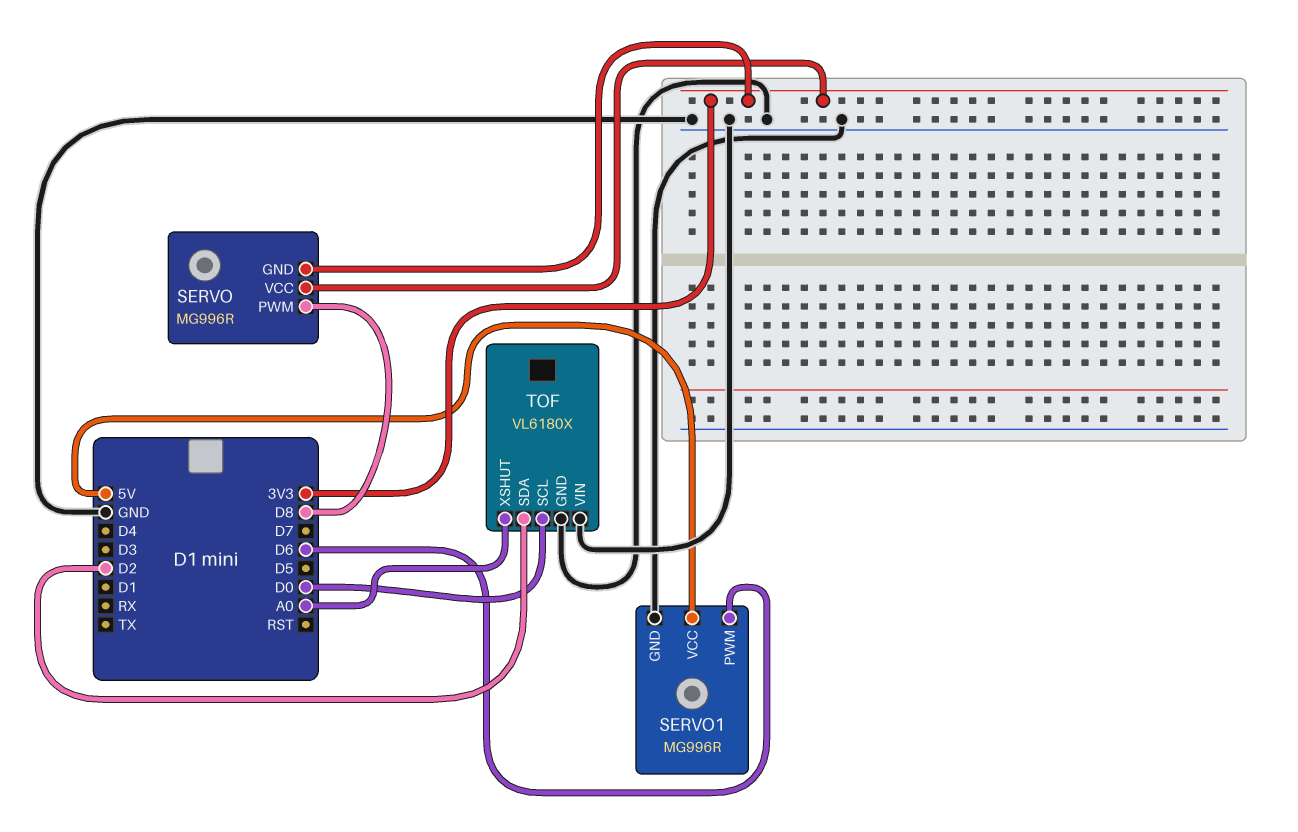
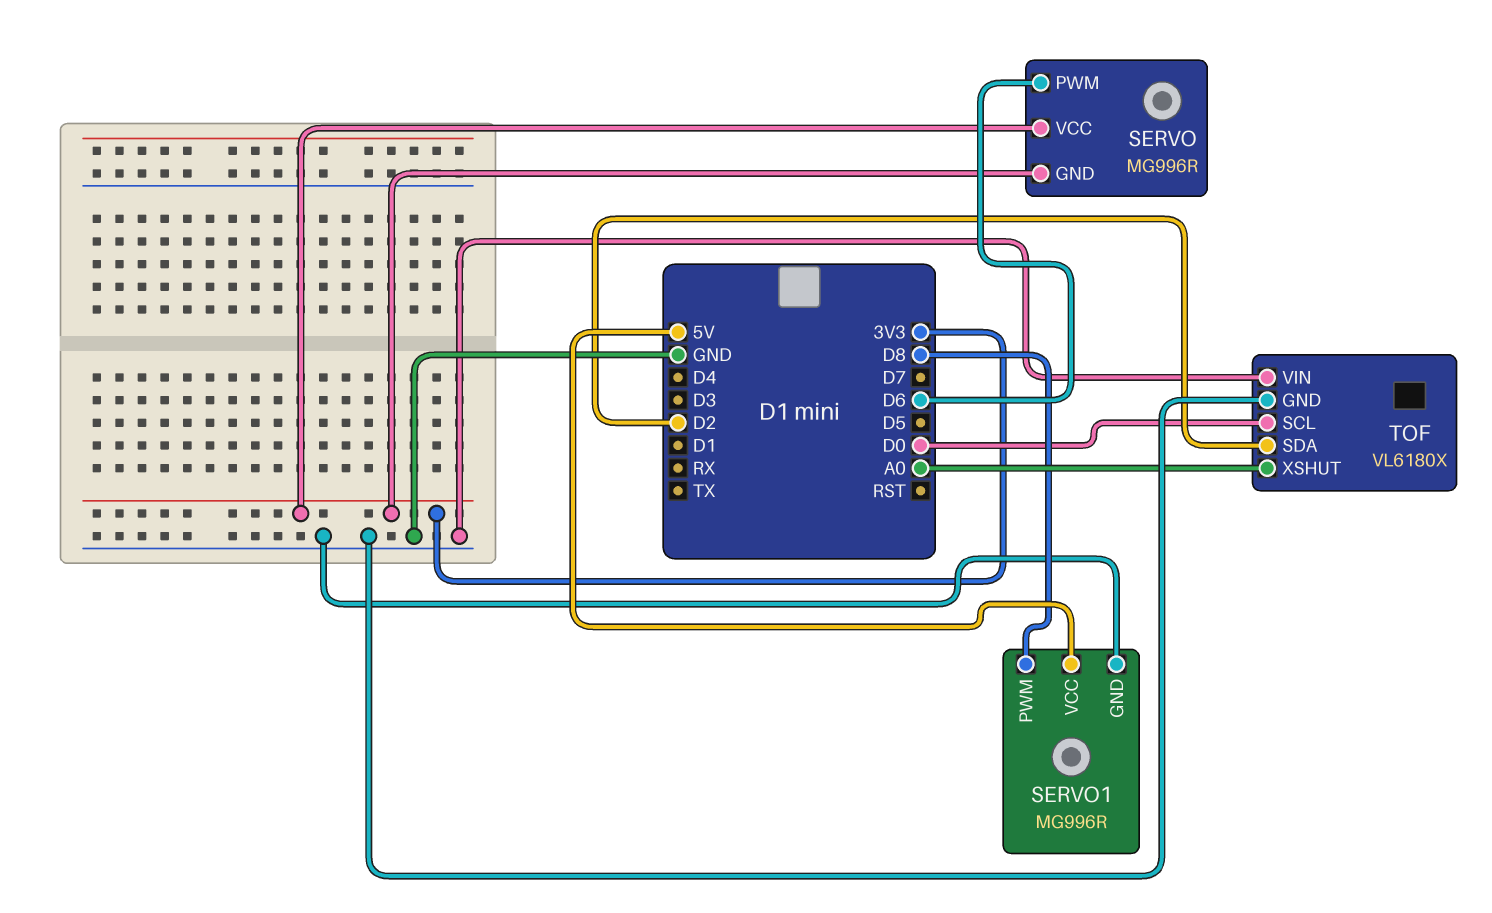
SERVO pin PWM: D8 -> D6
SERVO1 pin PWM: D6 -> D8

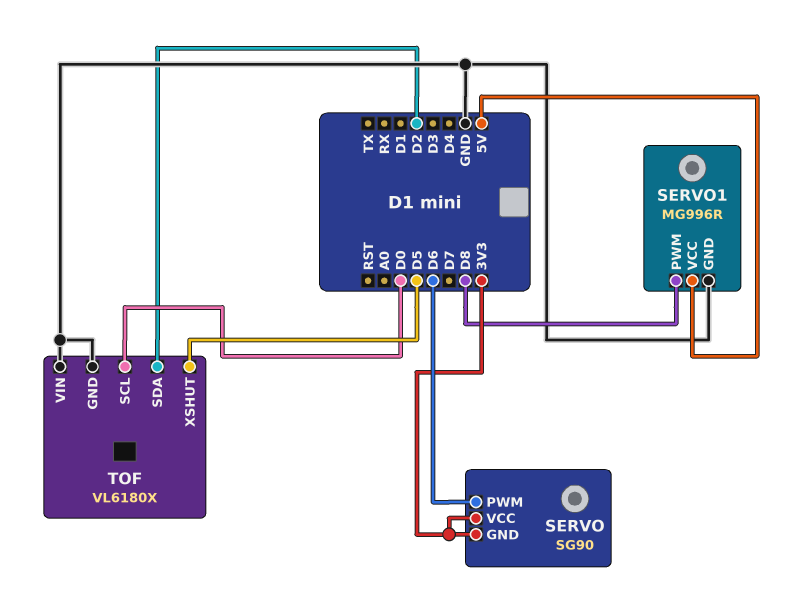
SERVO: MG996R -> SG90
TOF pin XSHUT: A0 -> D5

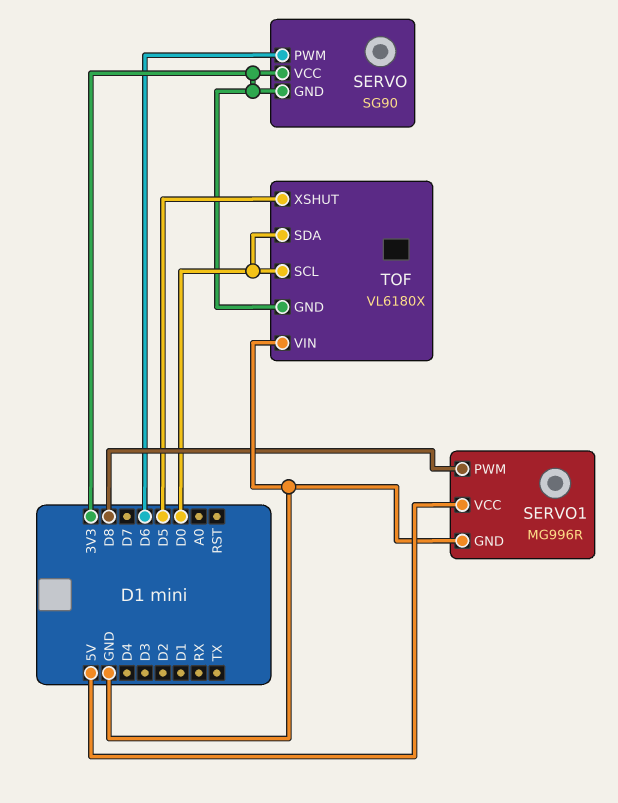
TOF pin GND: GND -> 3V3
TOF pin SDA: D2 -> D0

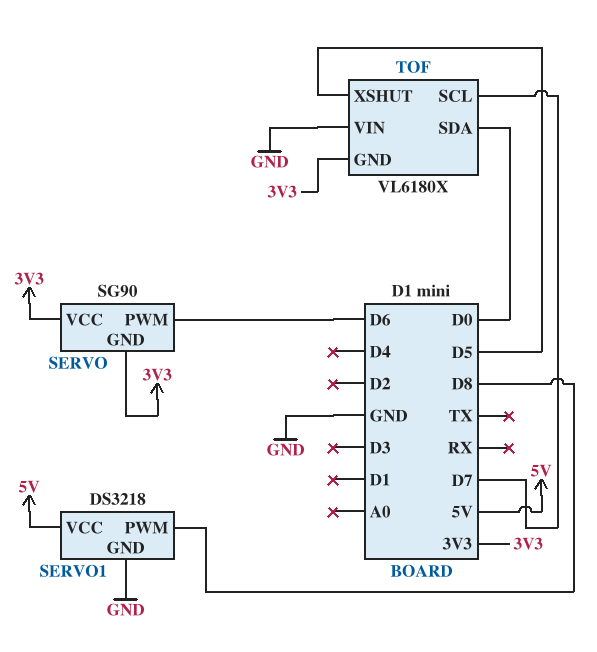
SERVO1: MG996R -> DS3218
TOF pin SCL: D0 -> D7

